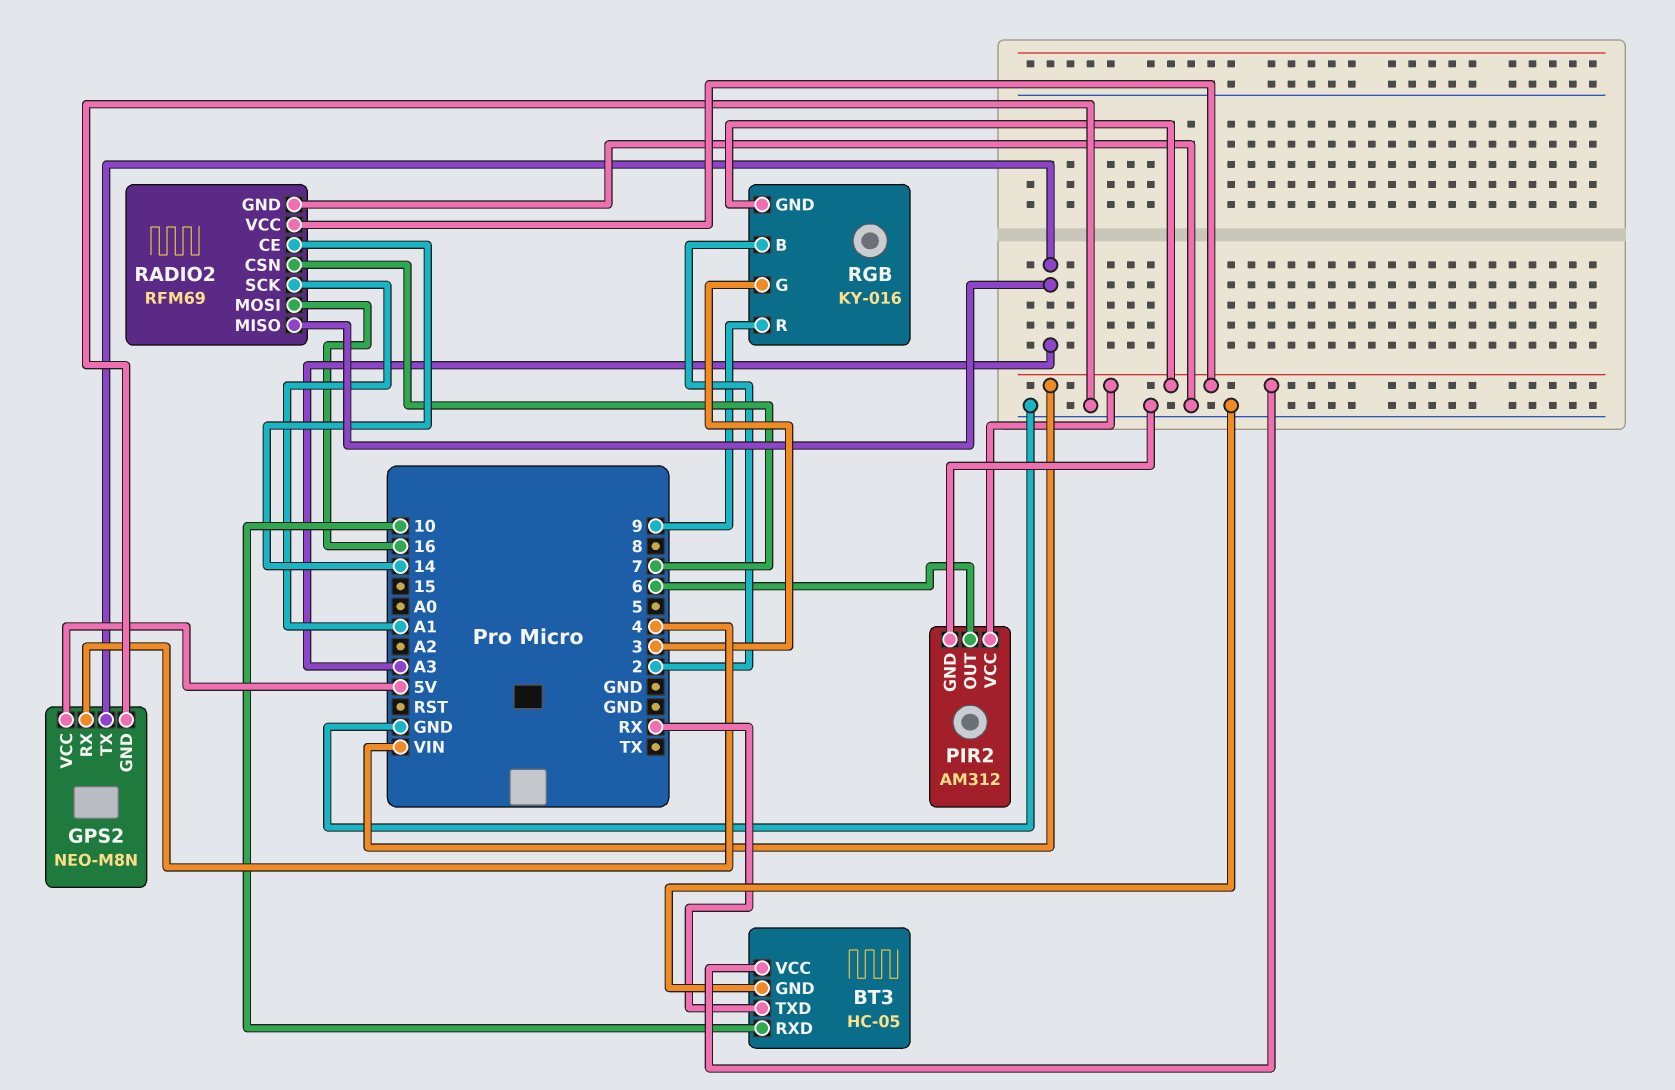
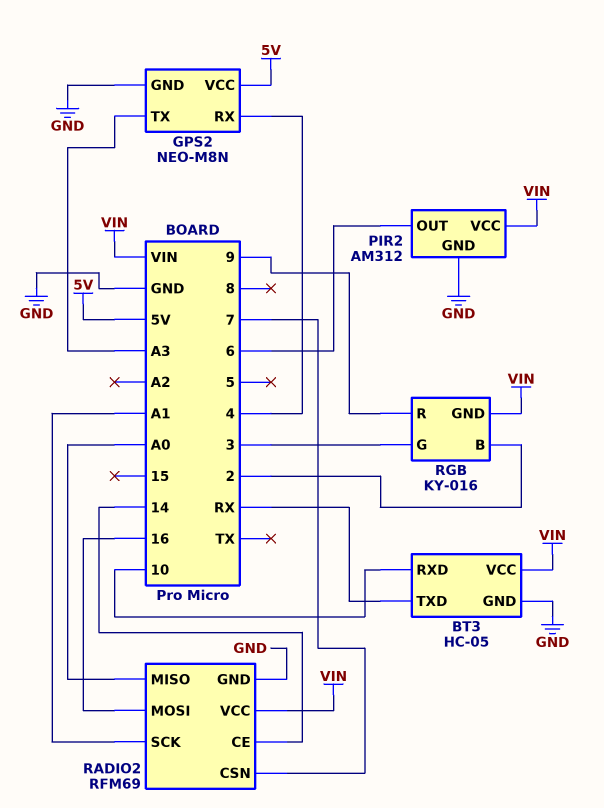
RADIO2 pin MISO: A3 -> A0

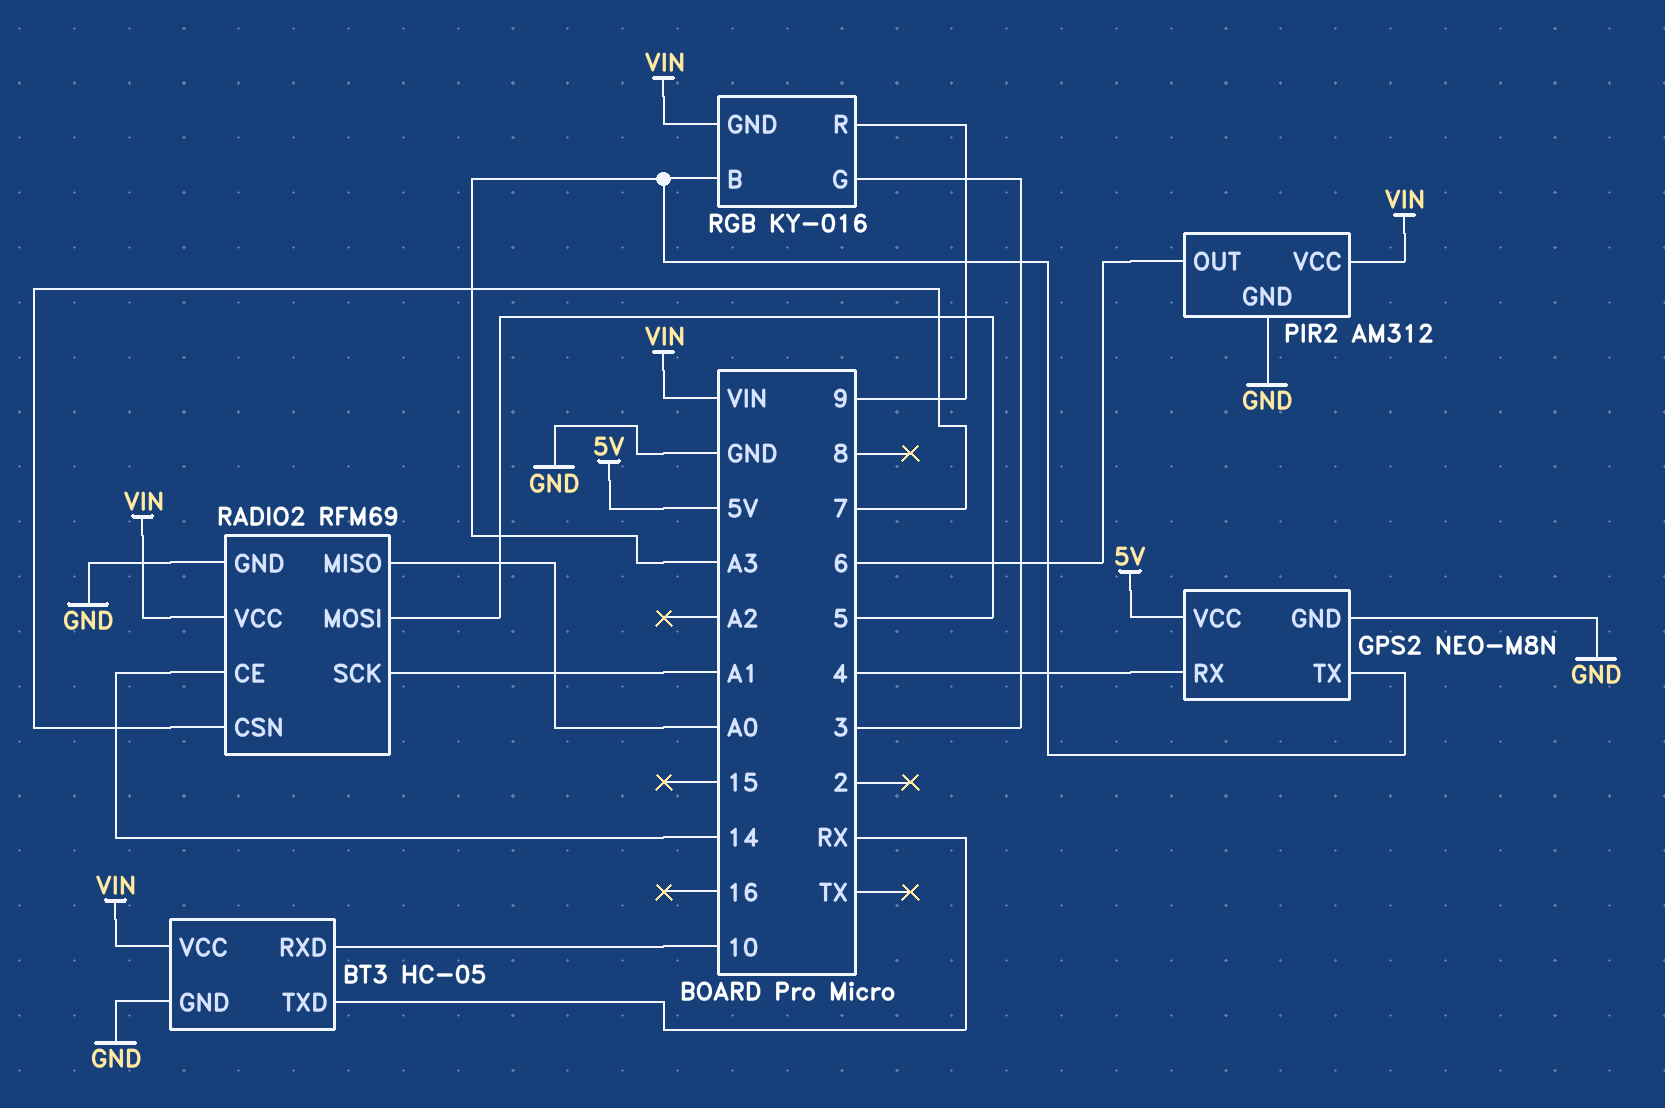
RADIO2 pin MOSI: 16 -> 5
RGB pin B: 2 -> A3

